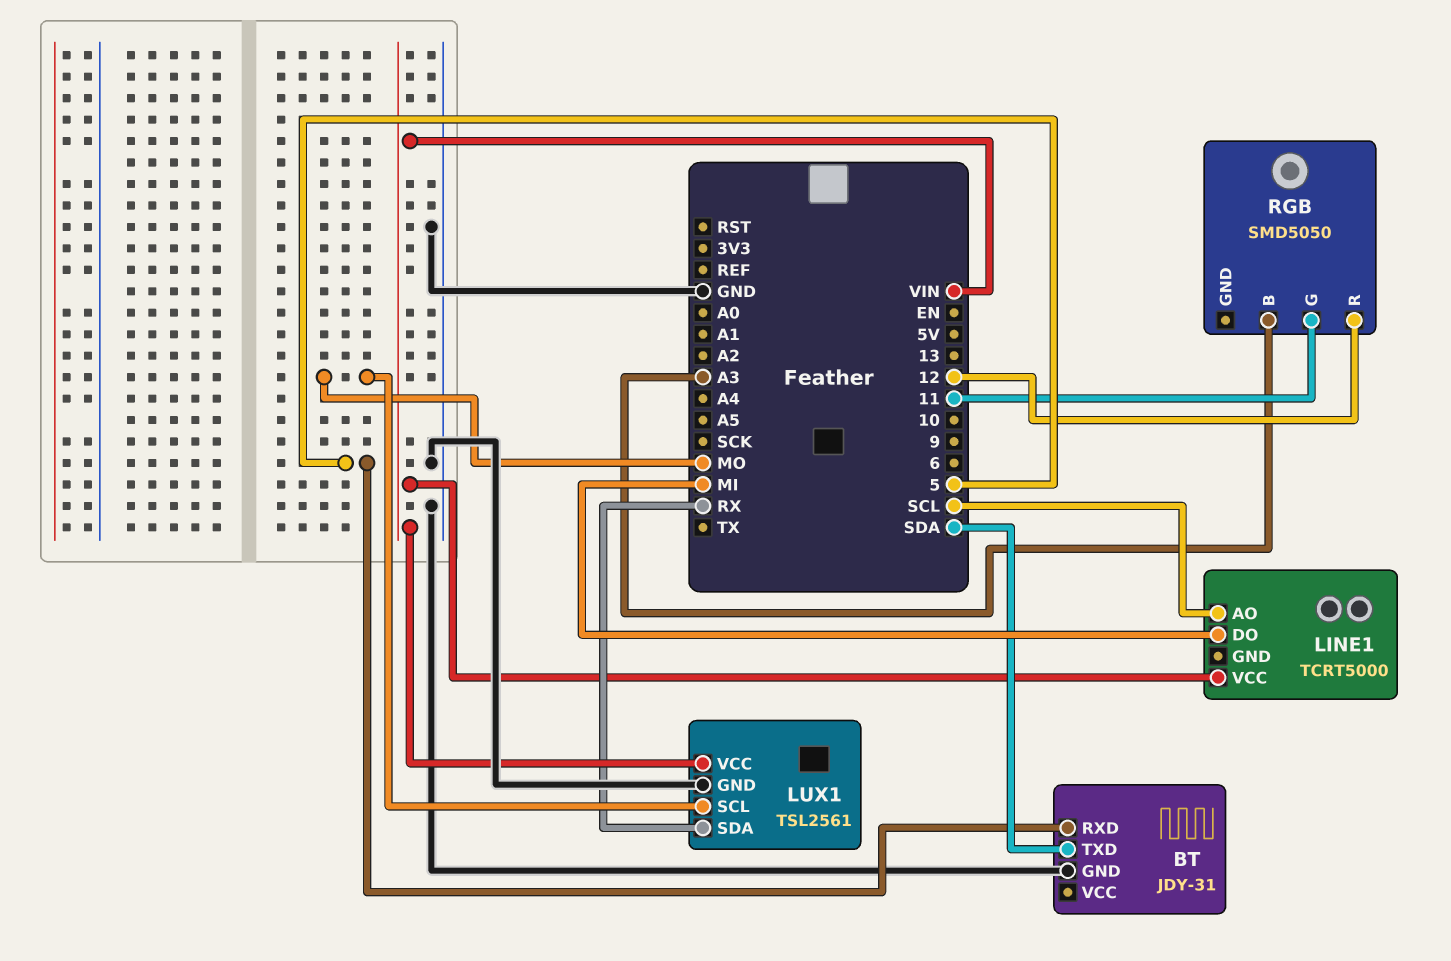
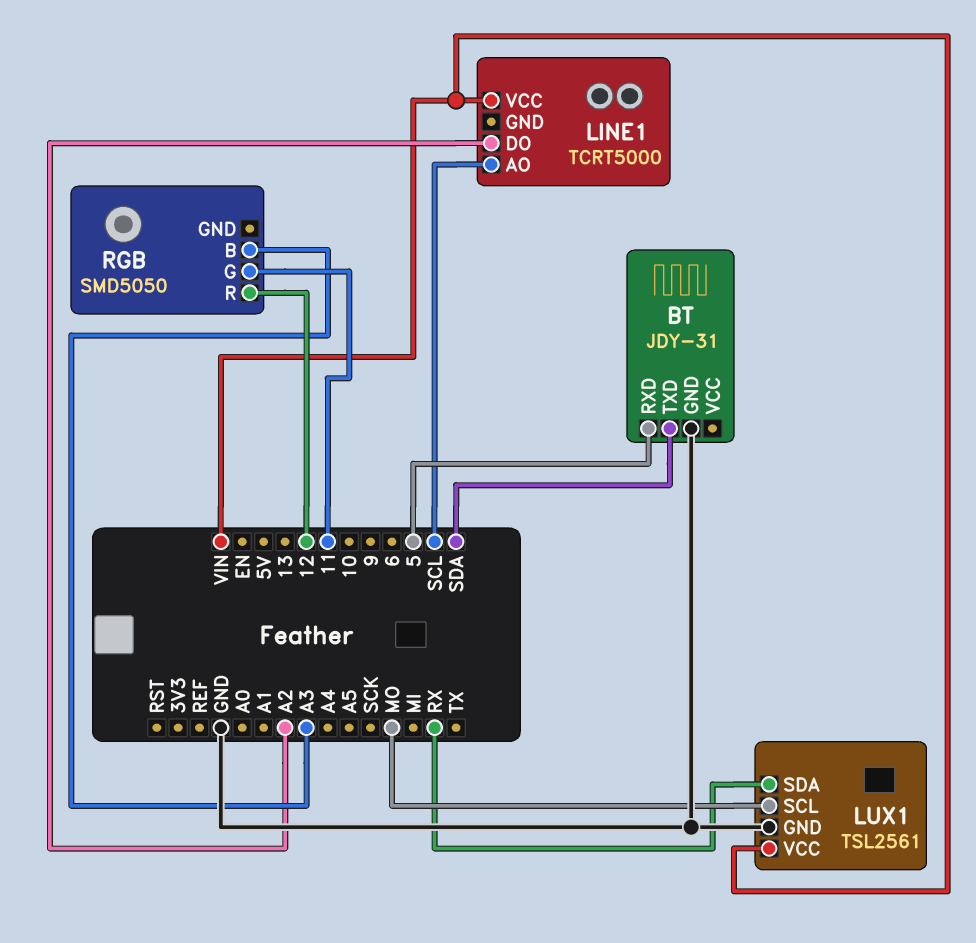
LINE1 pin DO: MI -> A2

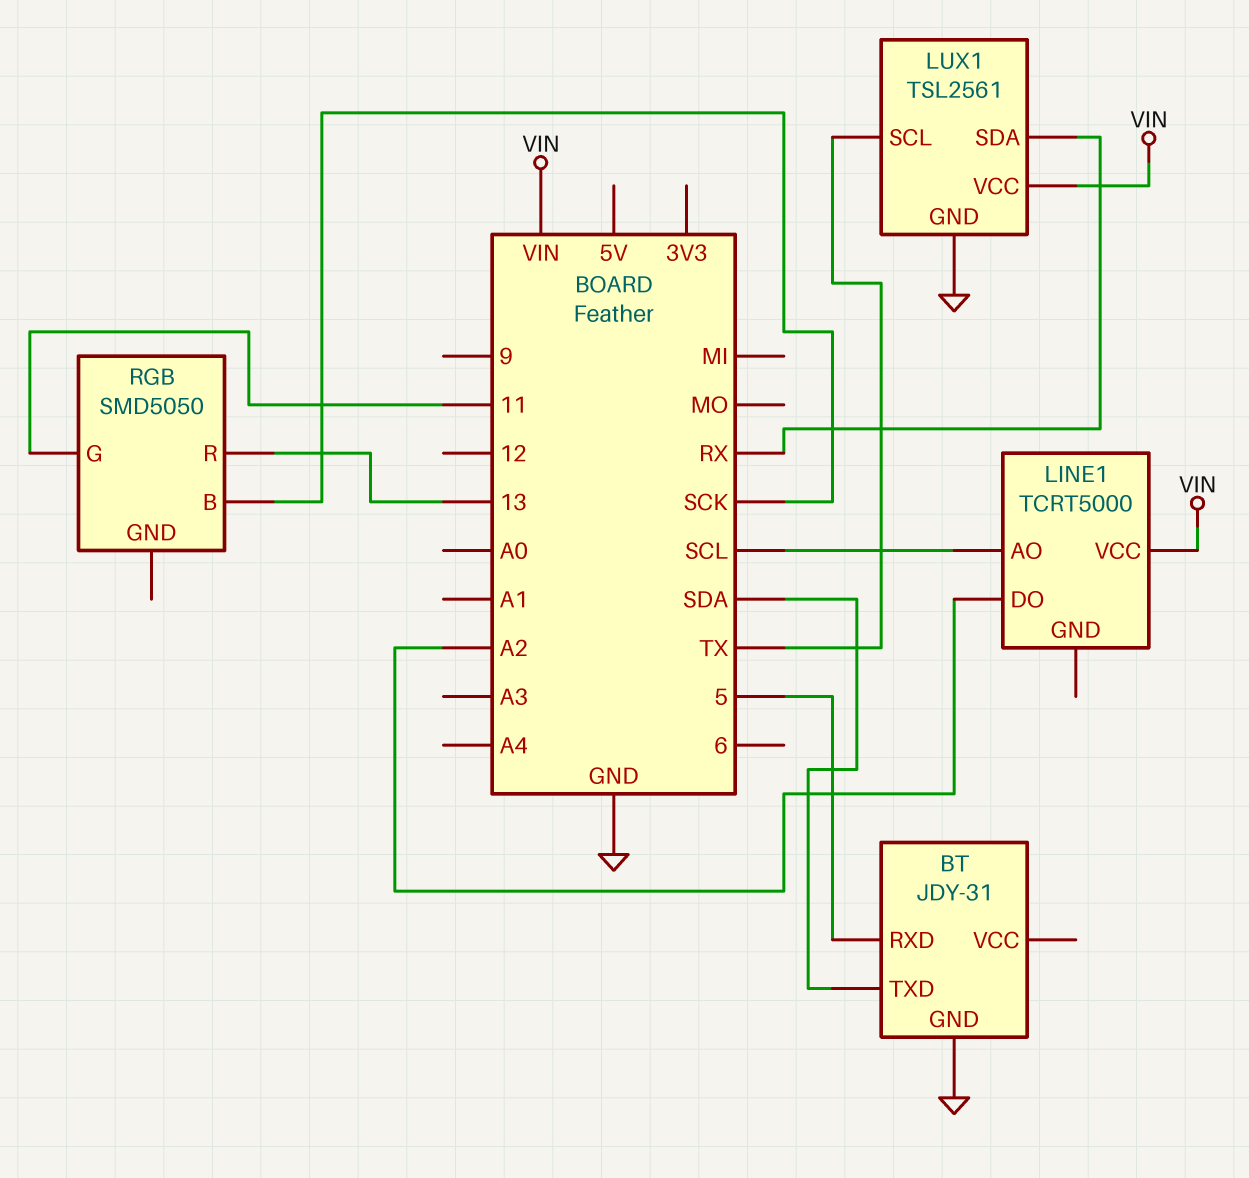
LUX1 pin SCL: MO -> TX
RGB pin B: A3 -> SCK
RGB pin R: 12 -> 13

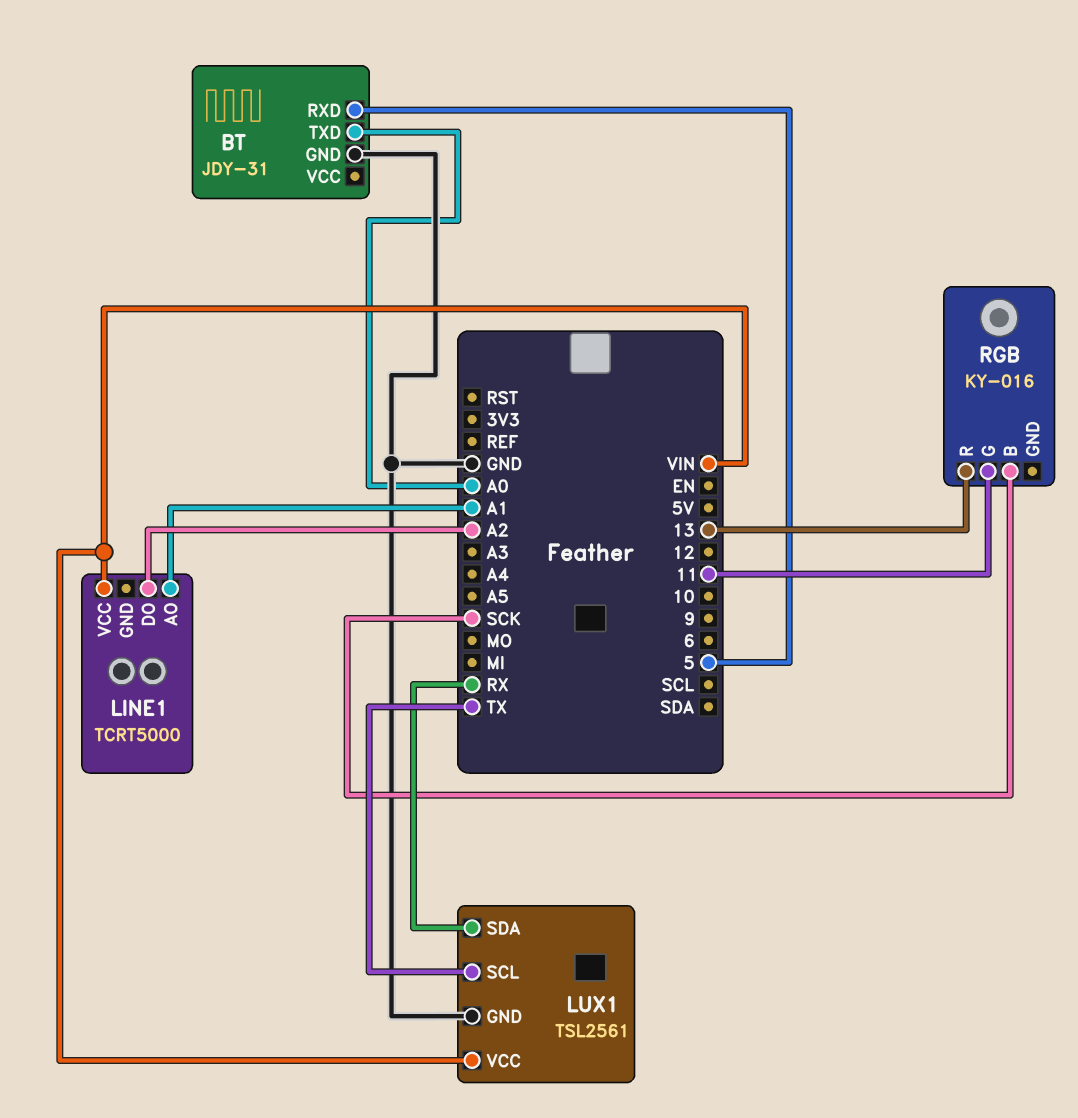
BT pin TXD: SDA -> A0
LINE1 pin AO: SCL -> A1
RGB: SMD5050 -> KY-016

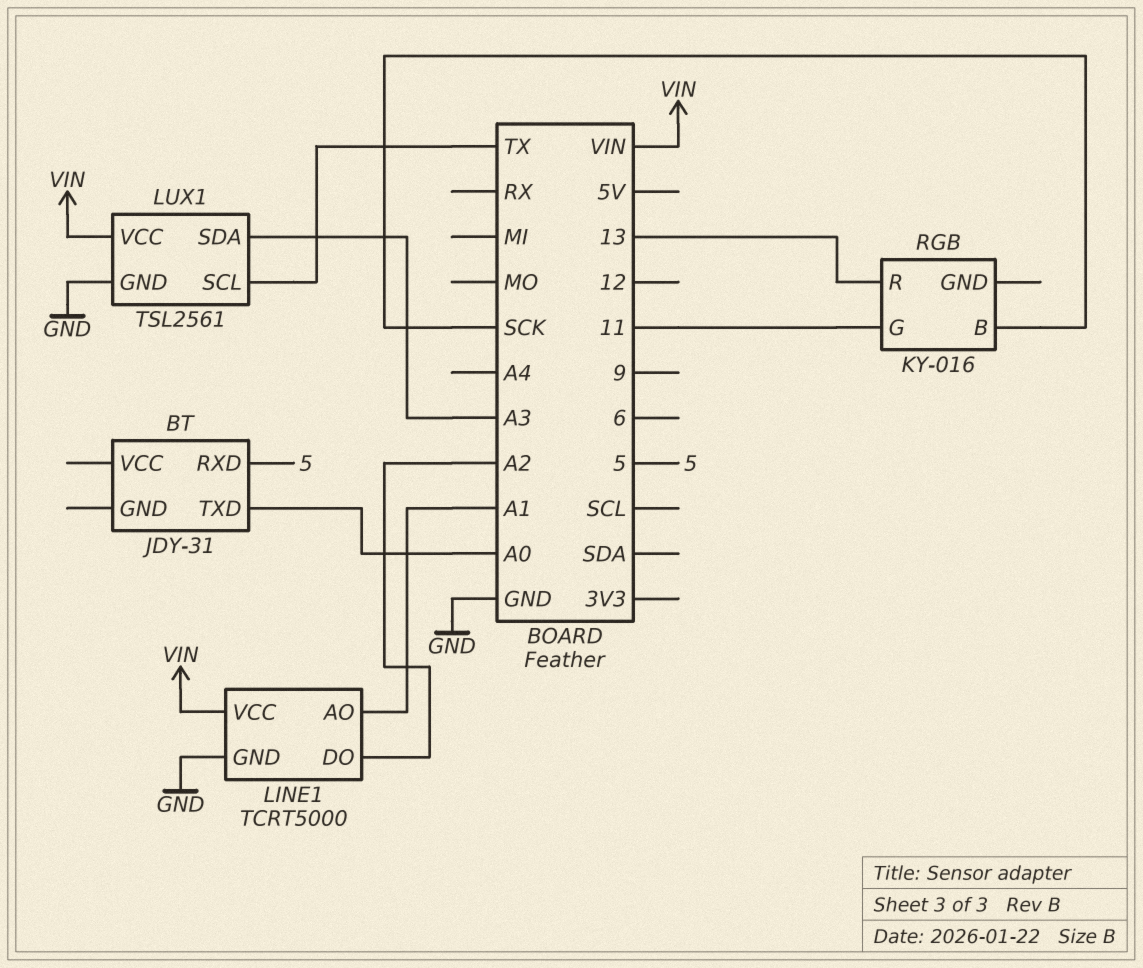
BT pin GND: GND -> none
LINE1 pin GND: none -> GND
LUX1 pin SDA: RX -> A3

